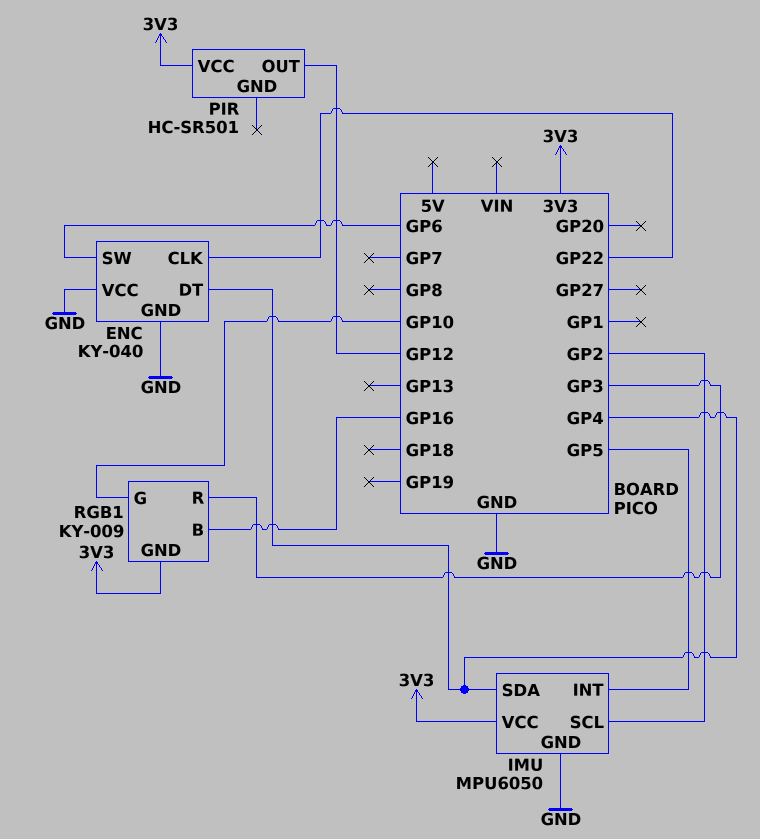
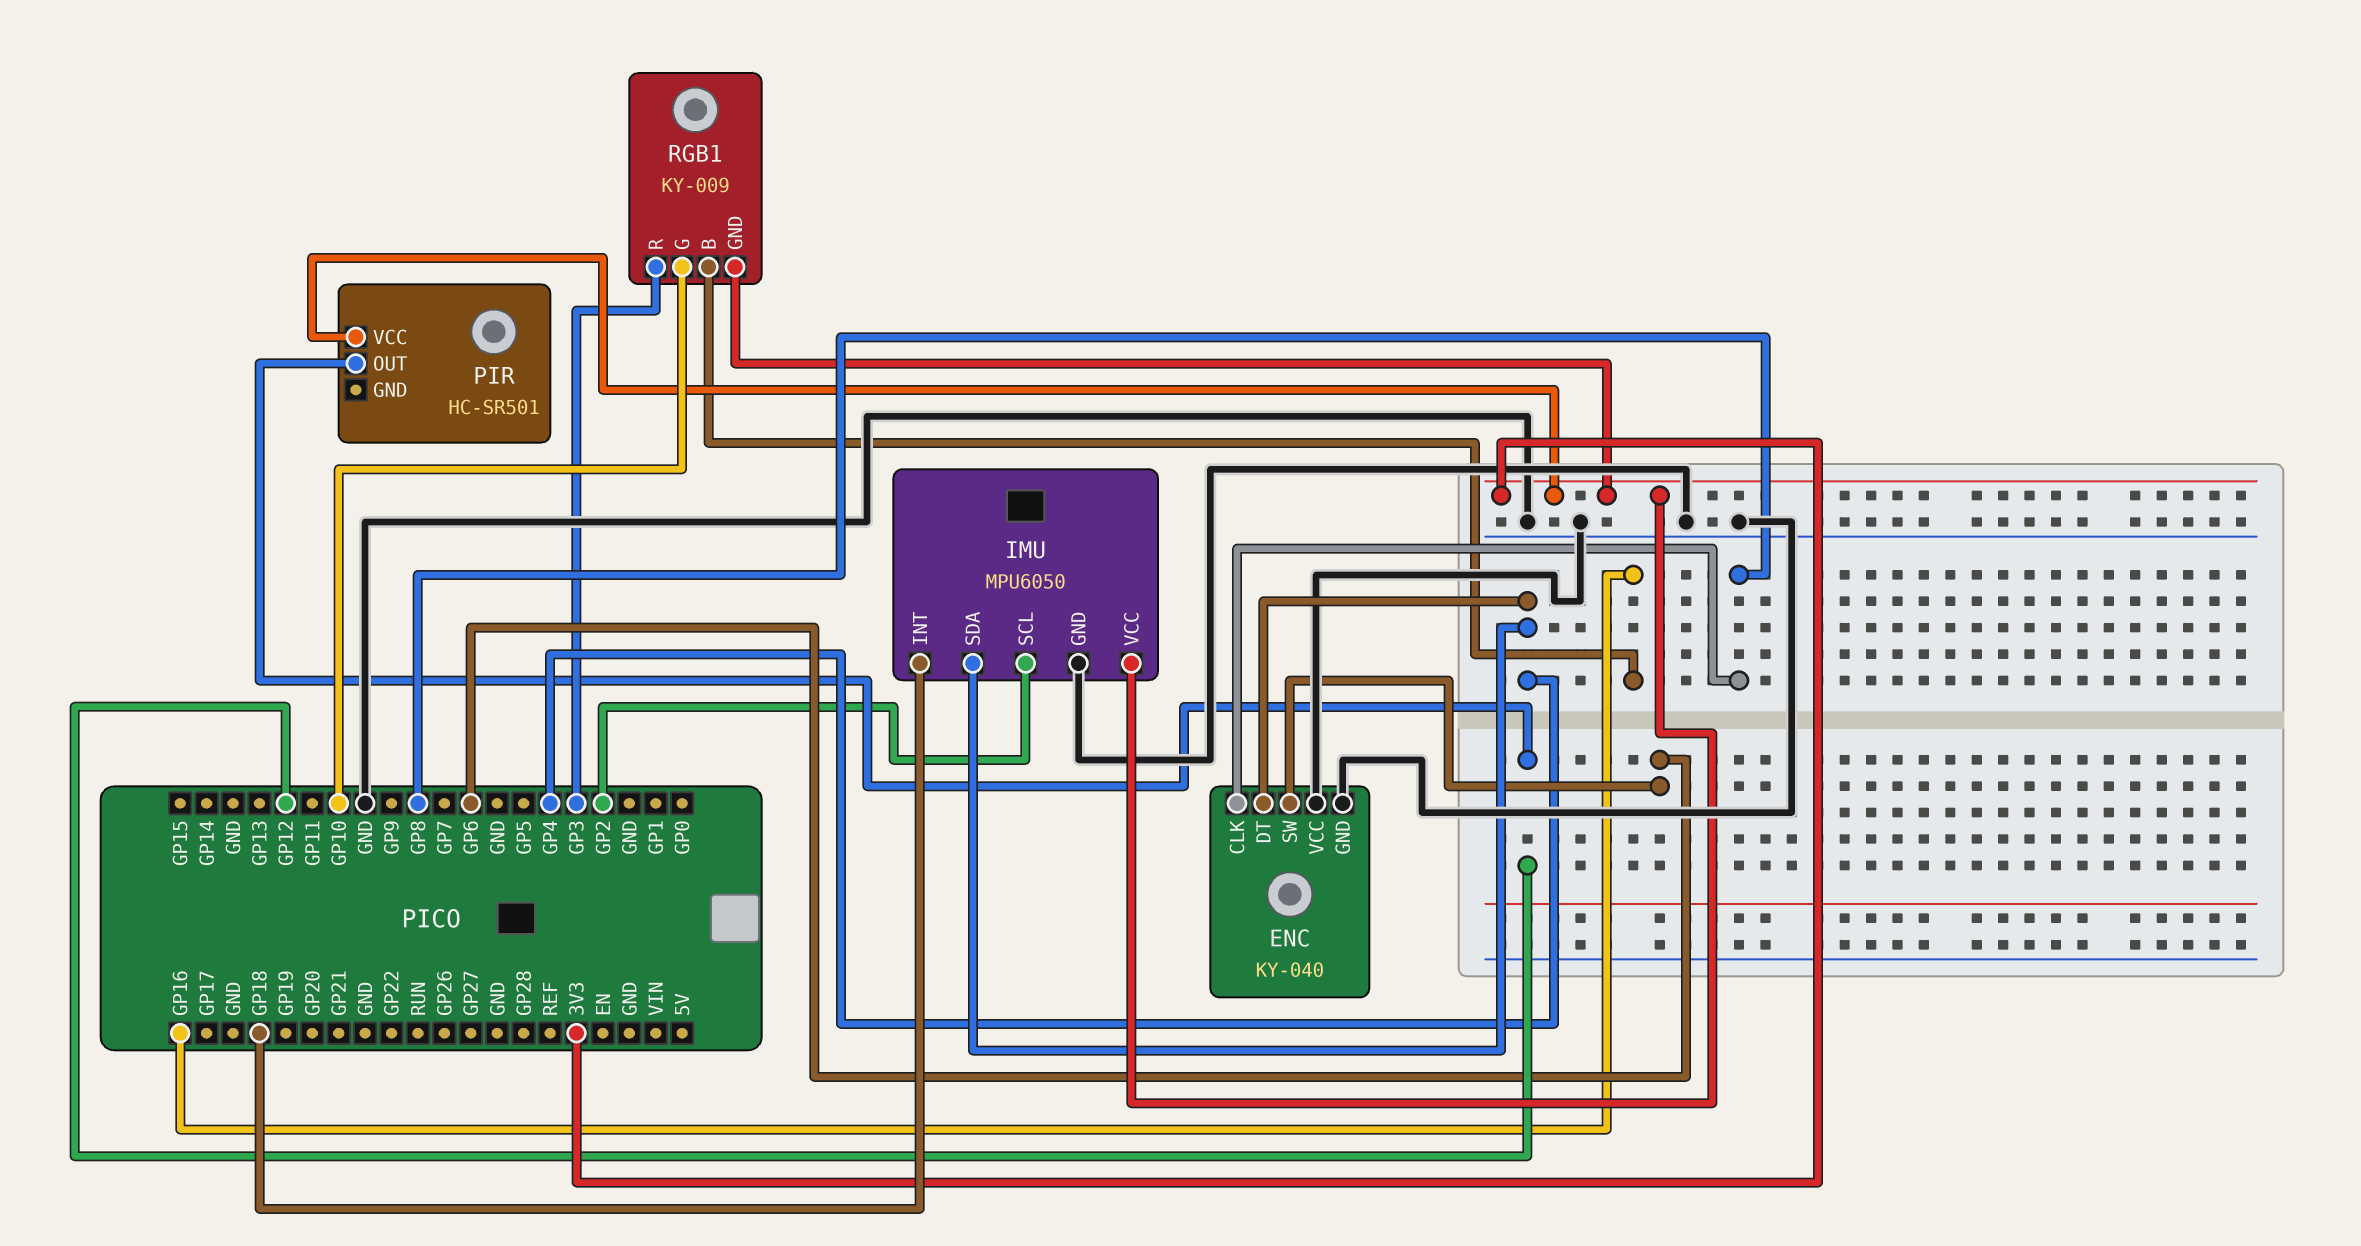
ENC pin CLK: GP22 -> GP8
IMU pin INT: GP5 -> GP18

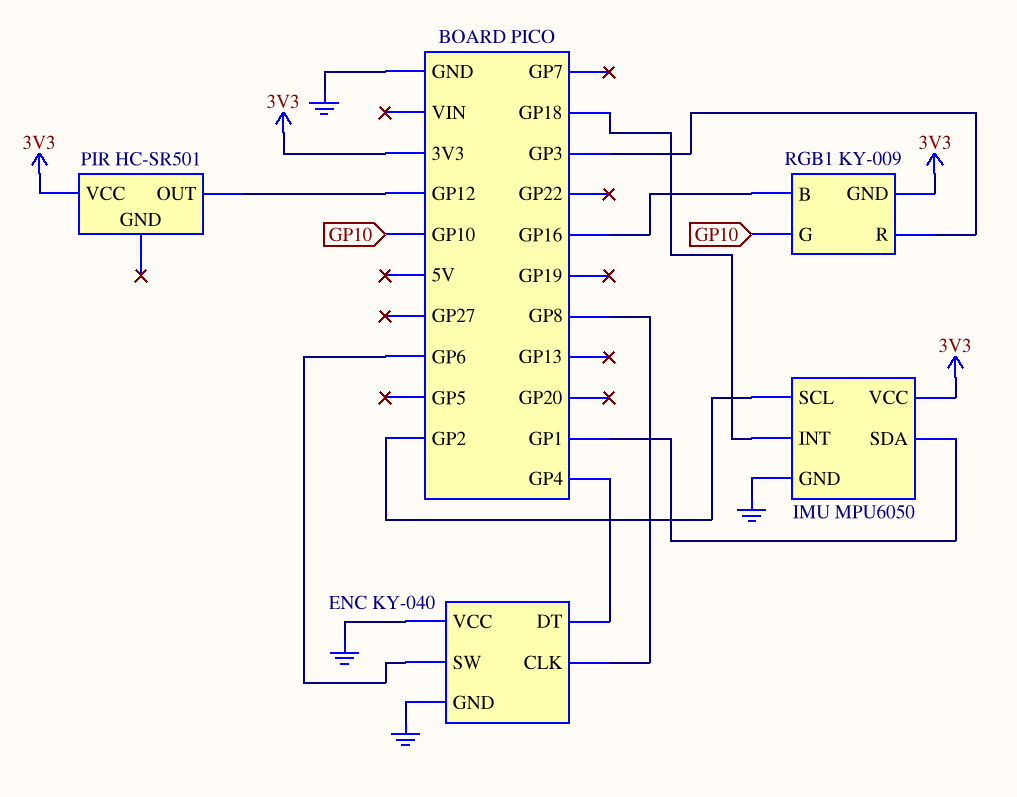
IMU pin SDA: GP4 -> GP1

